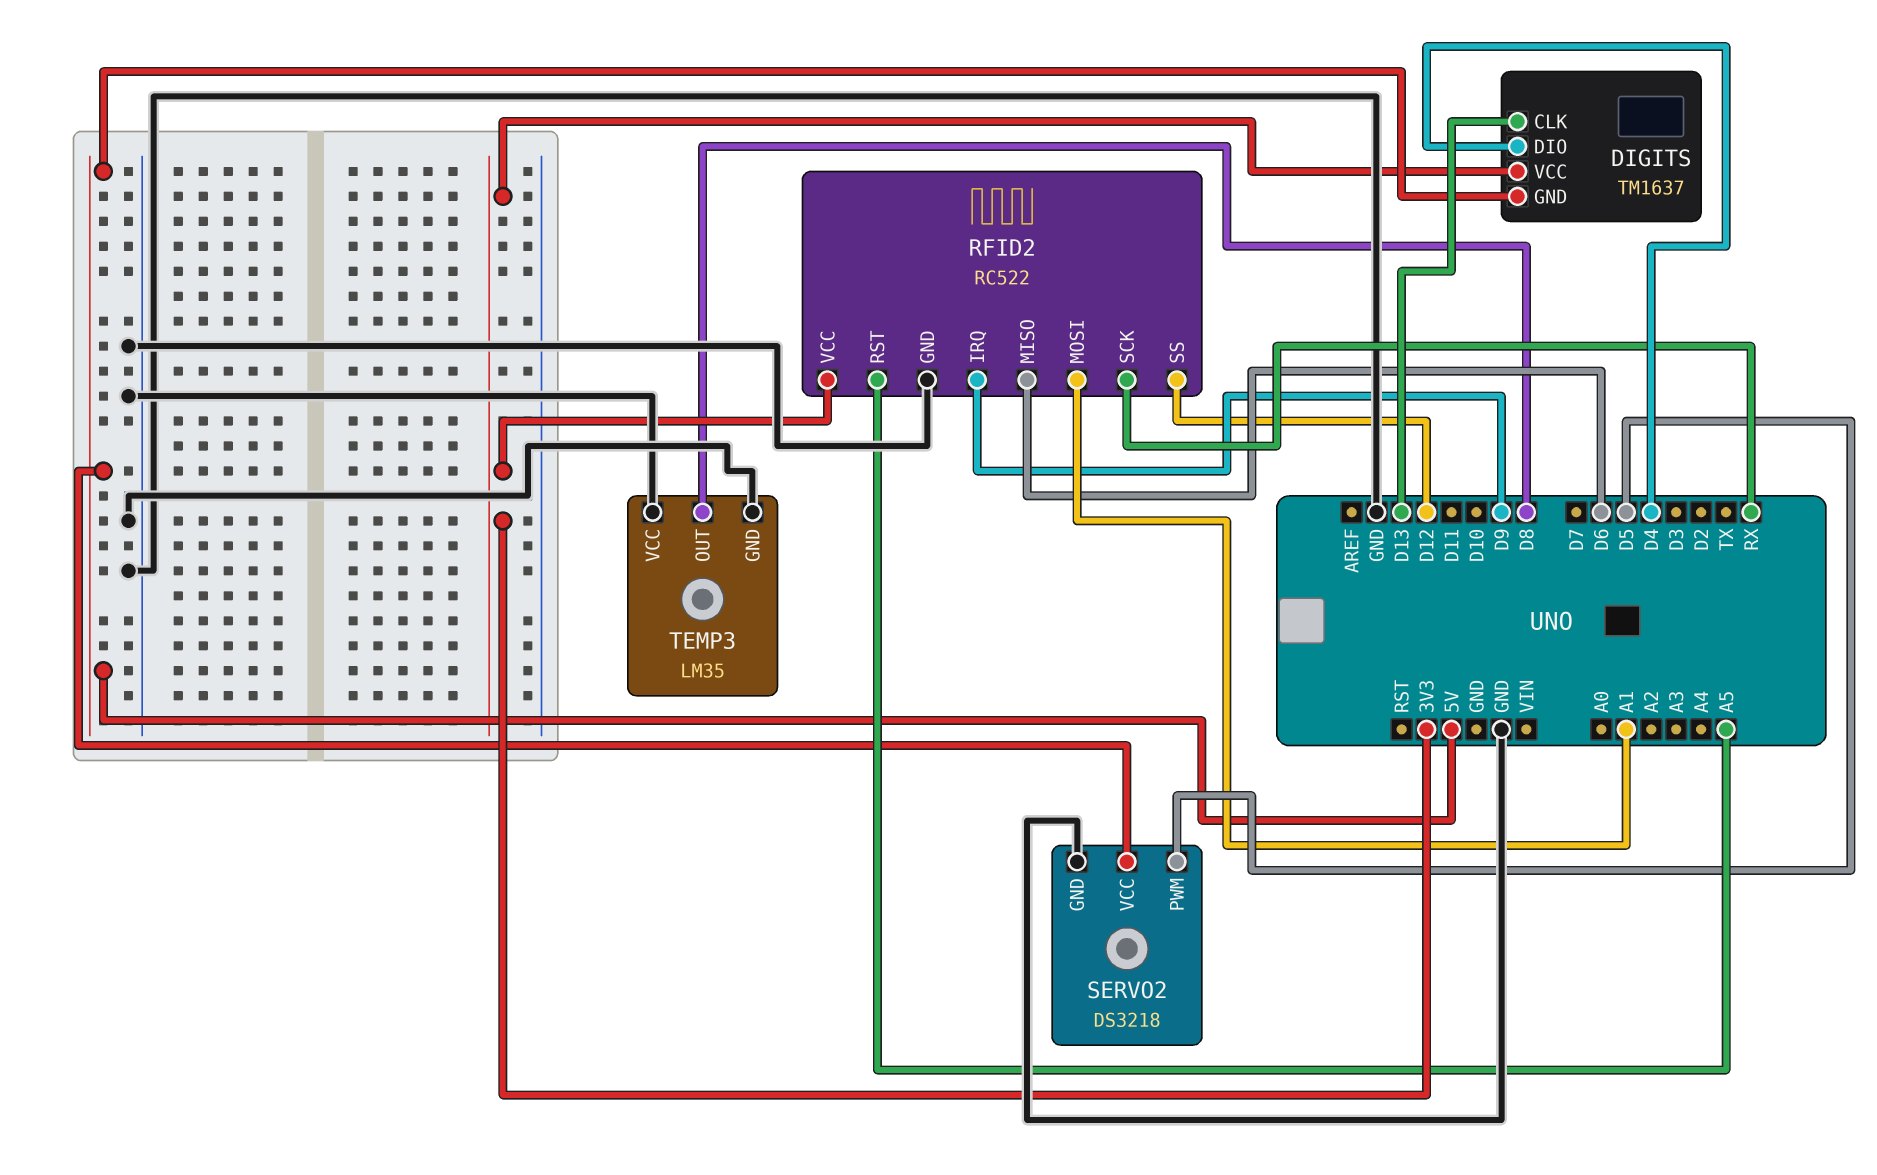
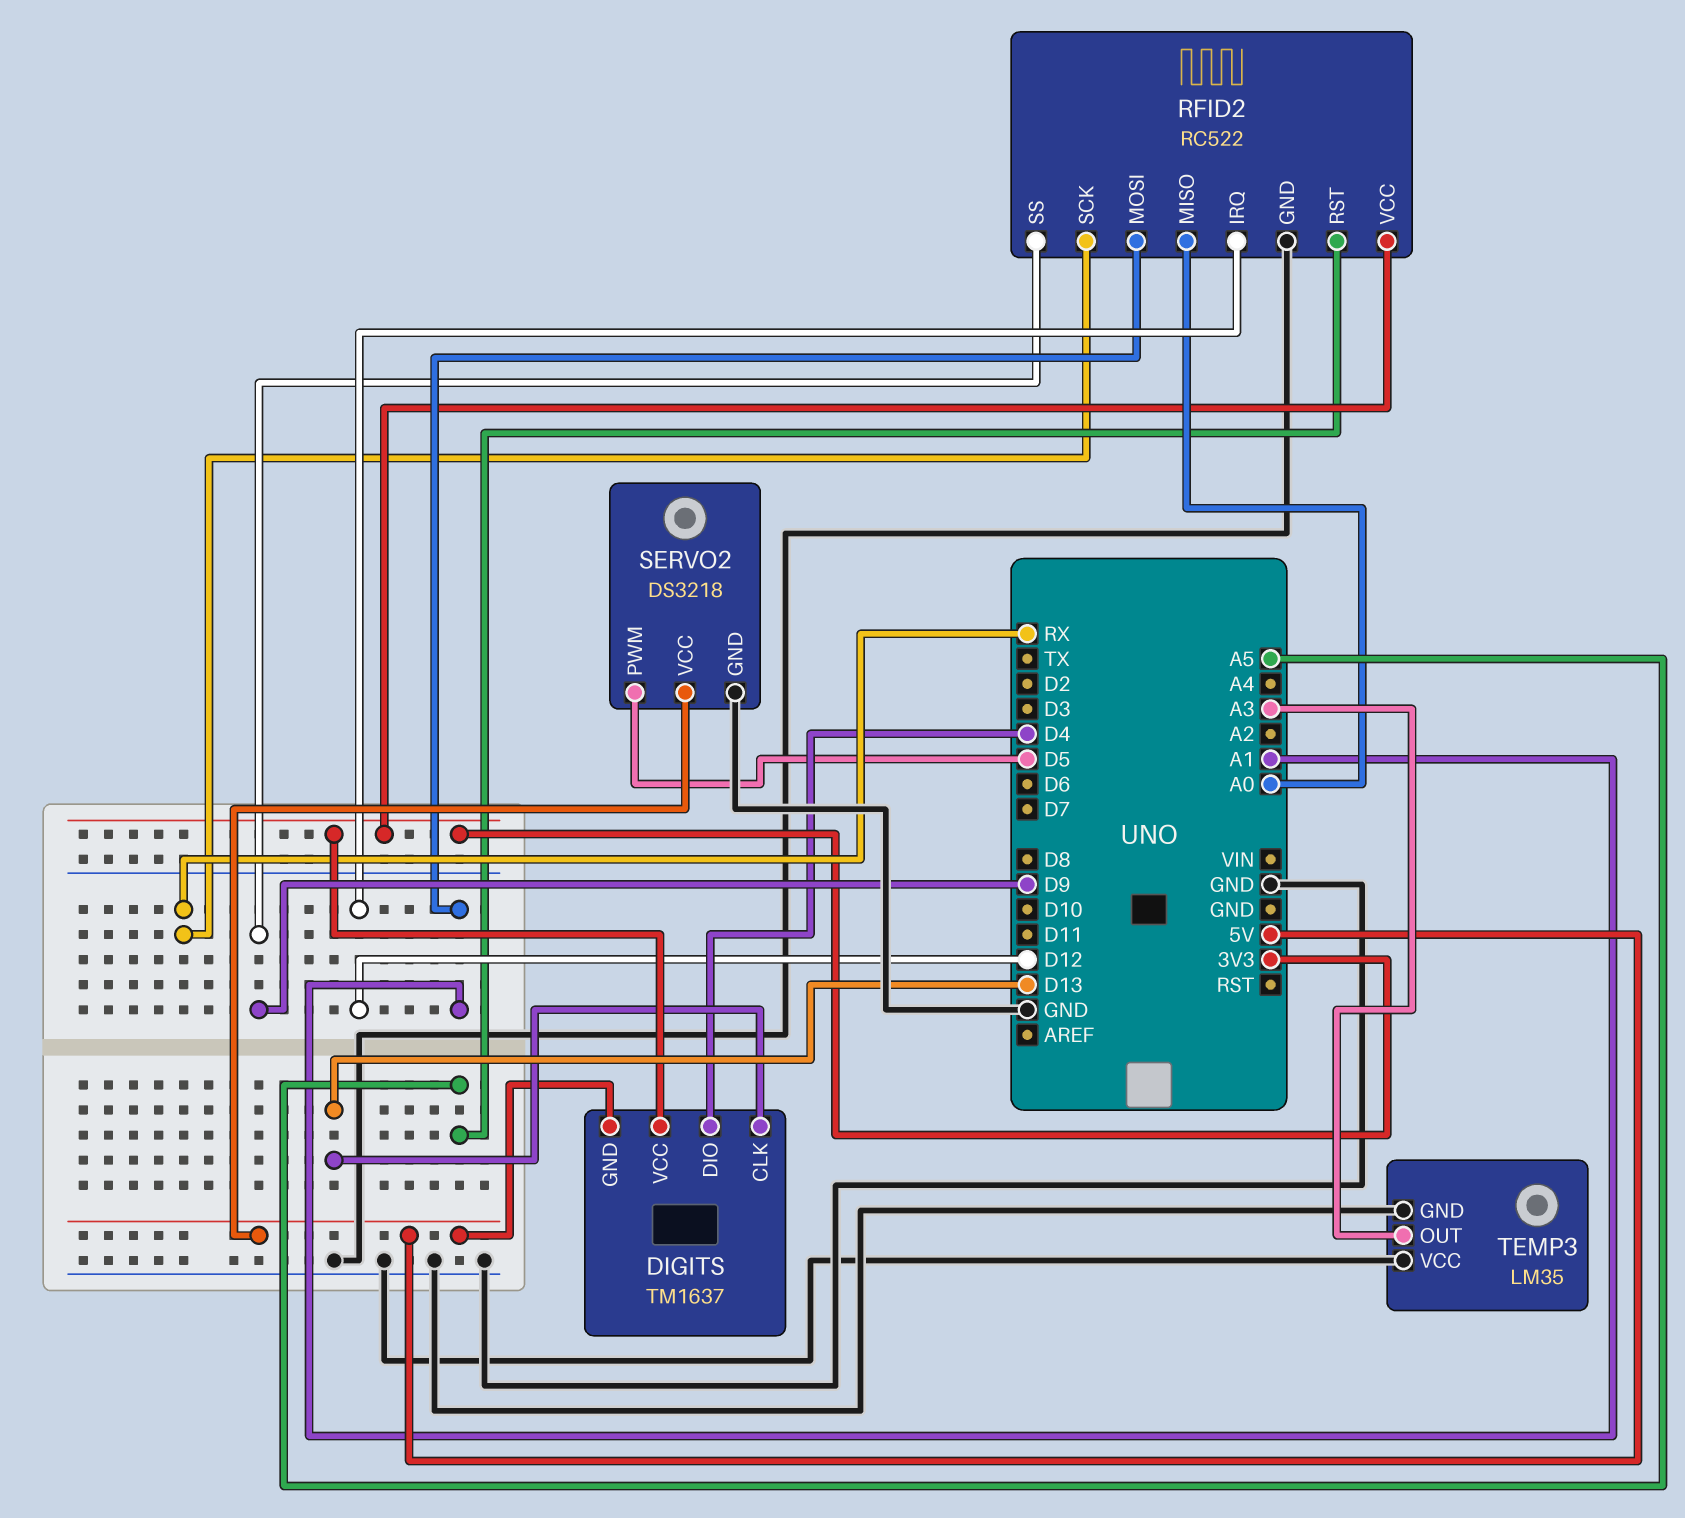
RFID2 pin IRQ: D9 -> D12
RFID2 pin MISO: D6 -> A0
RFID2 pin SS: D12 -> D9
TEMP3 pin OUT: D8 -> A3

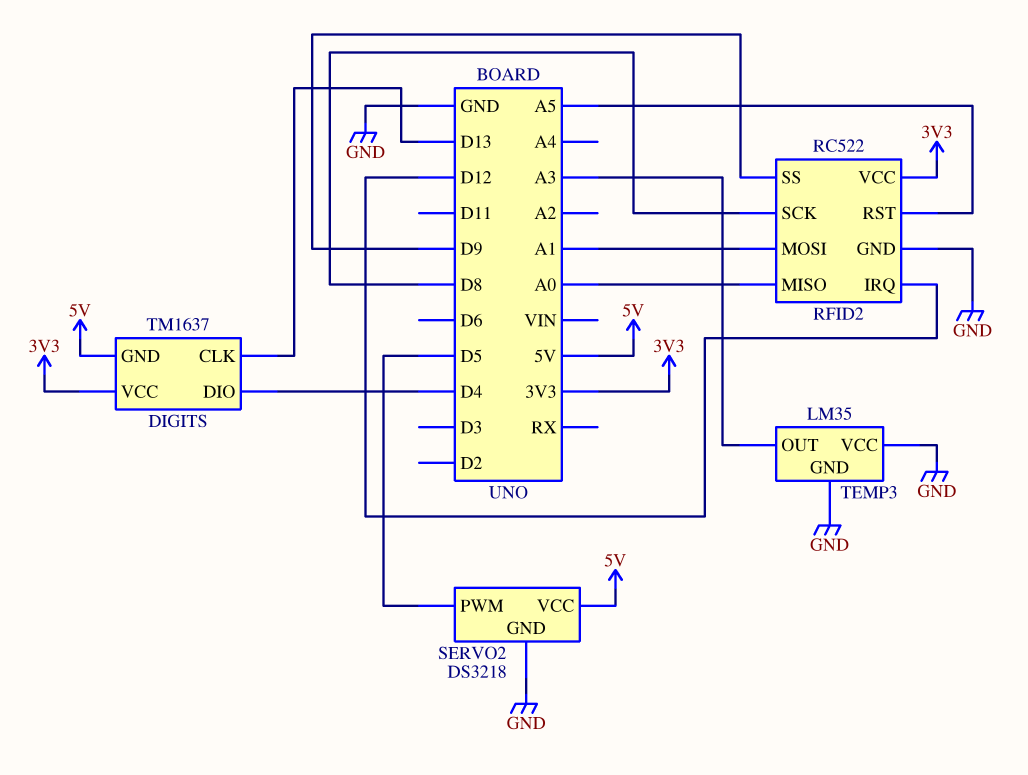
RFID2 pin SCK: RX -> D8

